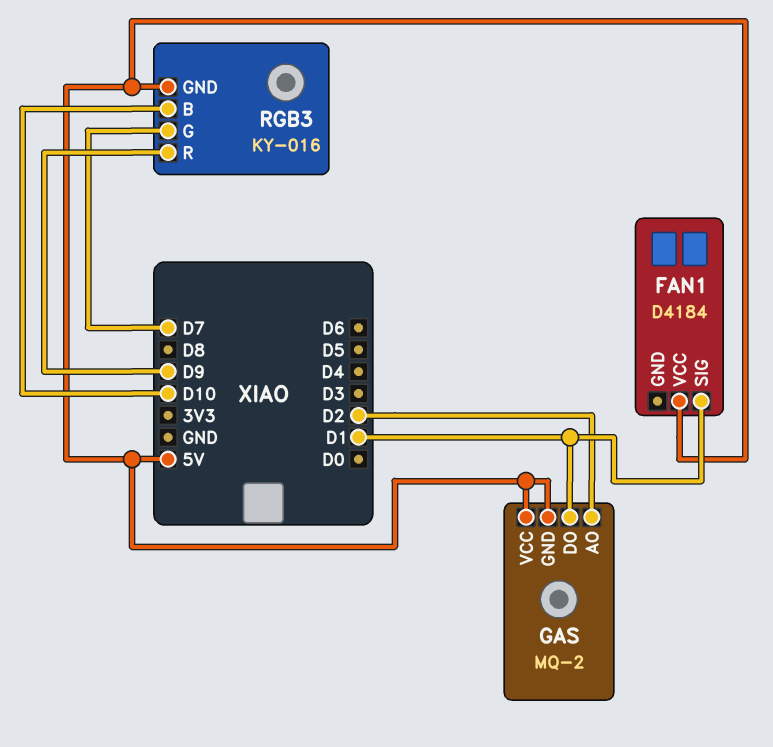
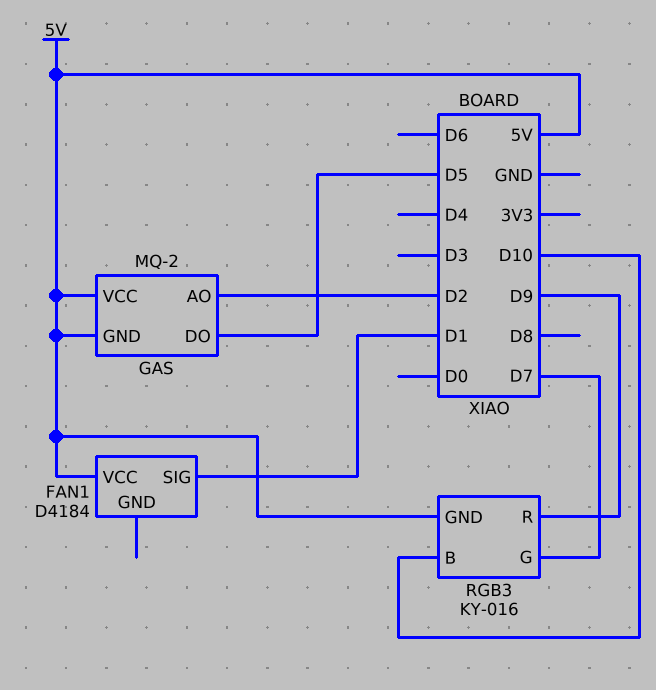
GAS pin DO: D1 -> D5

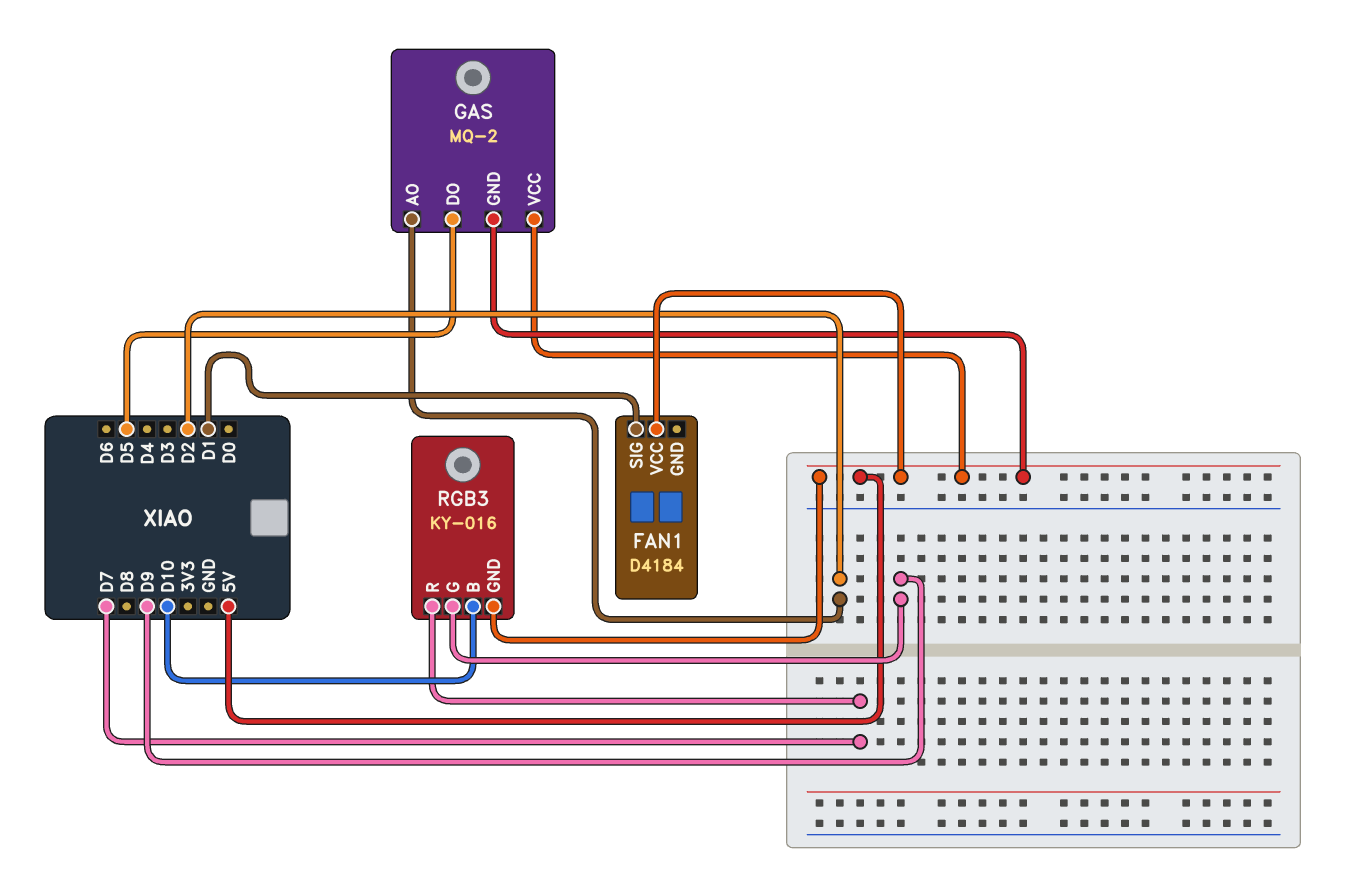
RGB3 pin G: D7 -> D9
RGB3 pin R: D9 -> D7

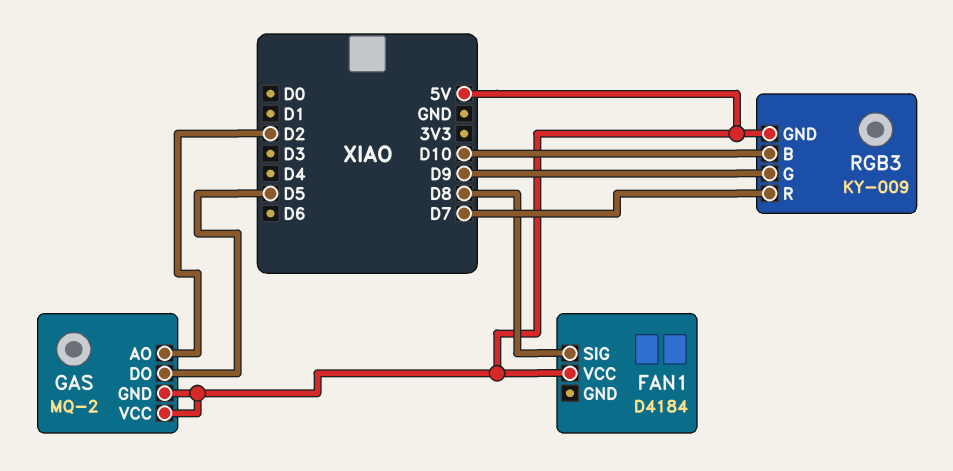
FAN1 pin SIG: D1 -> D8
RGB3: KY-016 -> KY-009

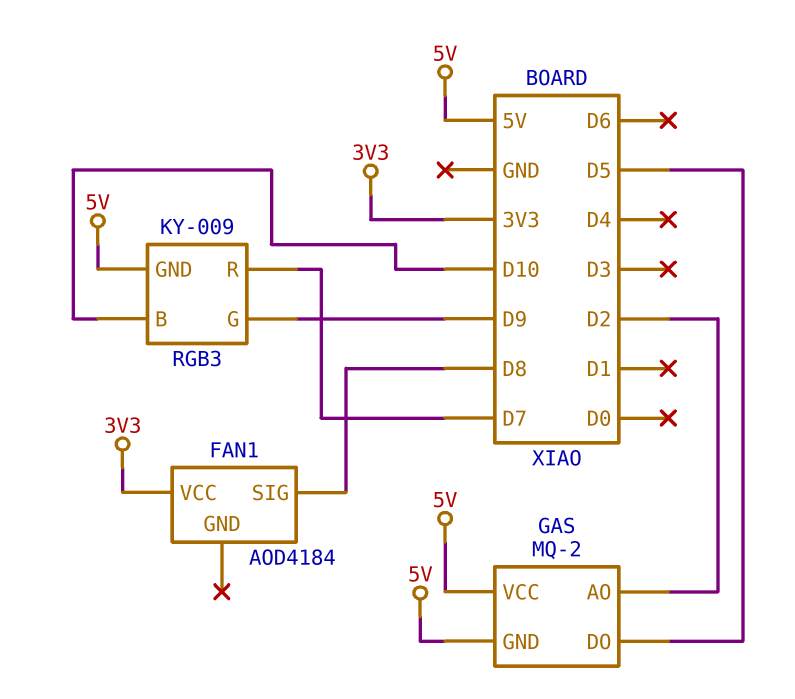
FAN1: D4184 -> AOD4184
FAN1 pin VCC: 5V -> 3V3

